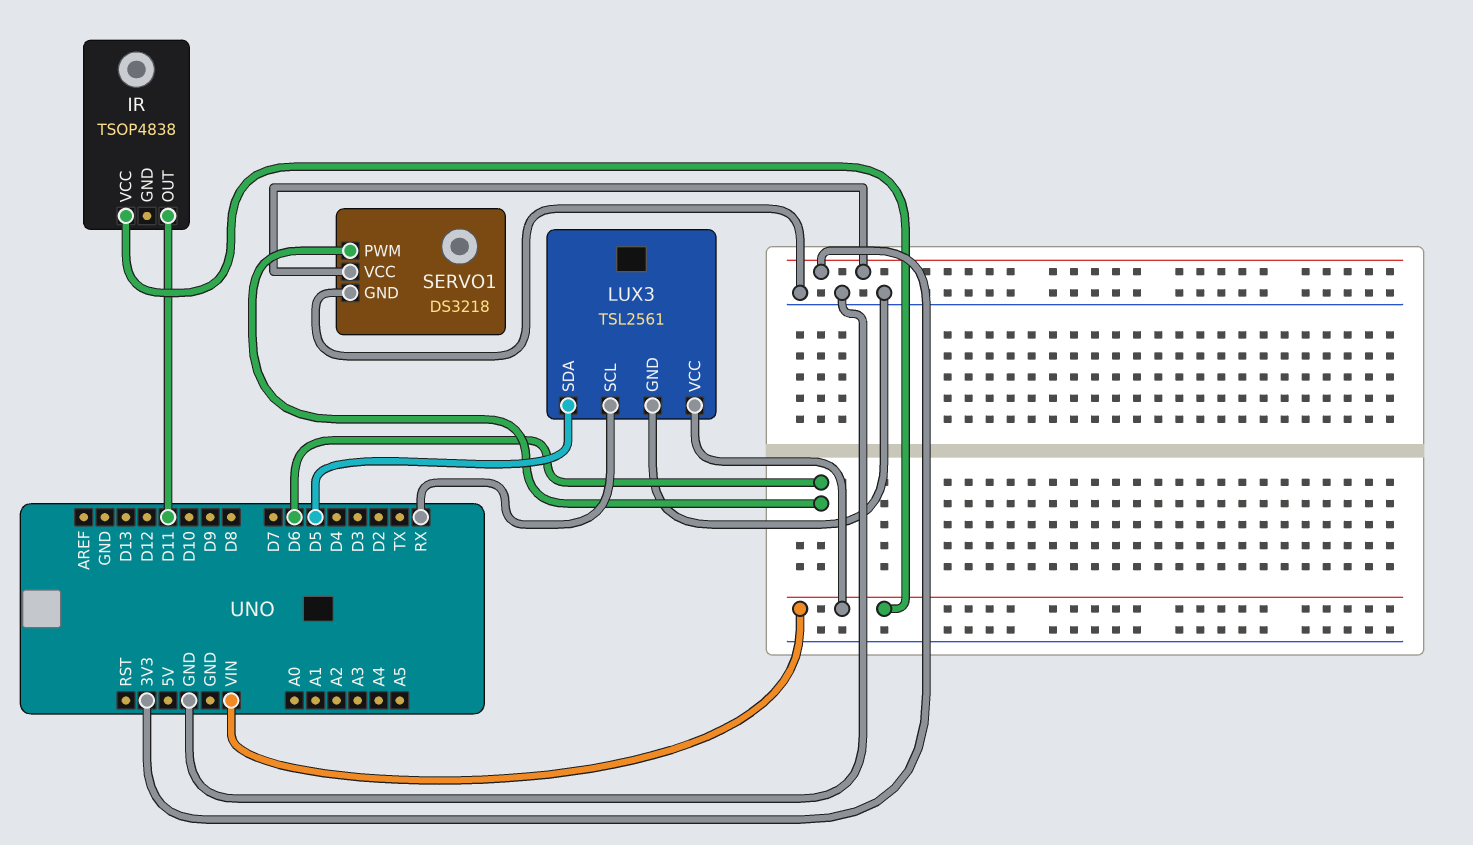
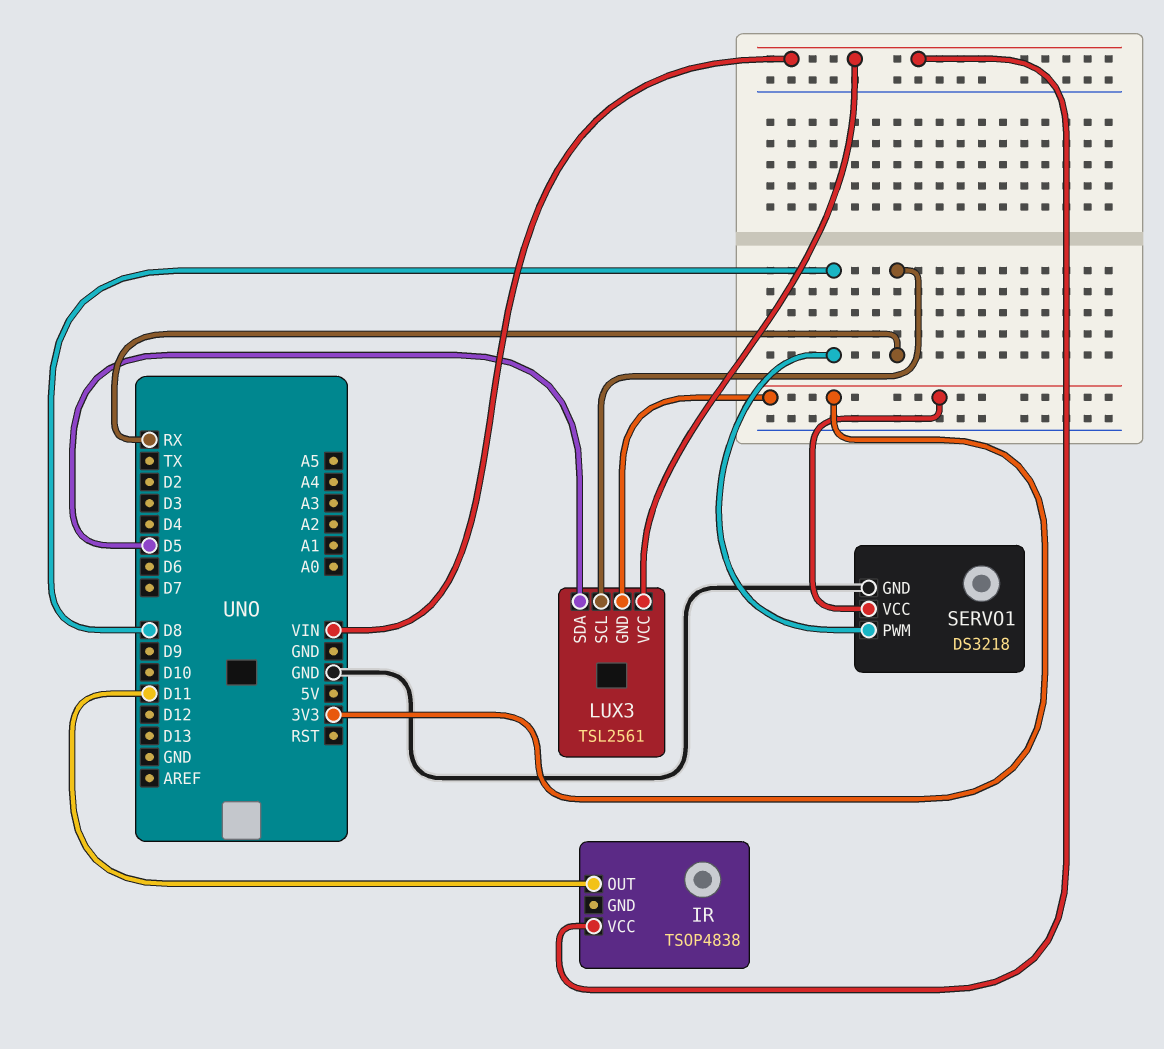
LUX3 pin GND: GND -> 3V3
SERVO1 pin PWM: D6 -> D8

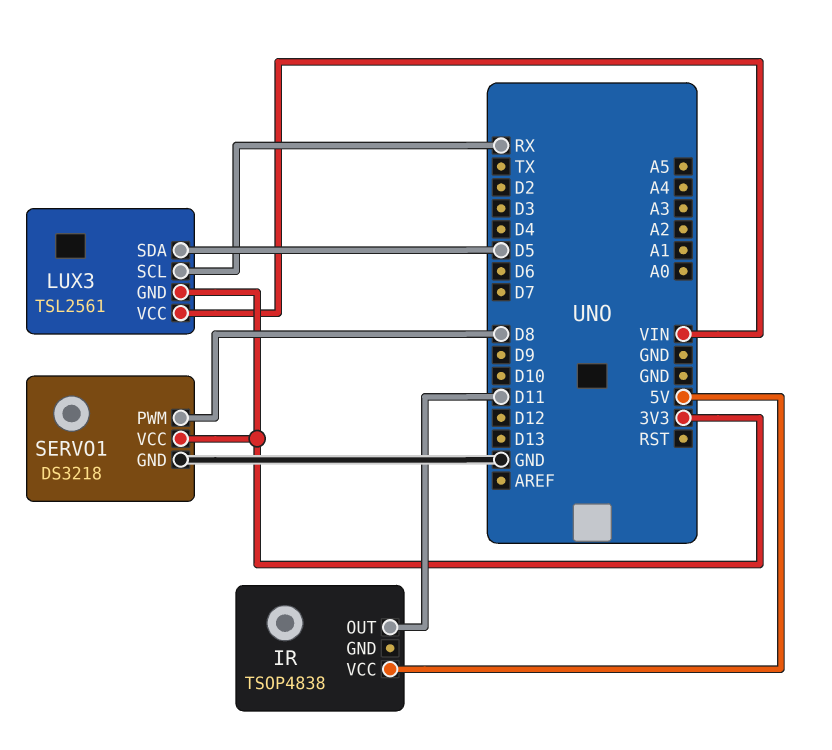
IR pin VCC: VIN -> 5V

